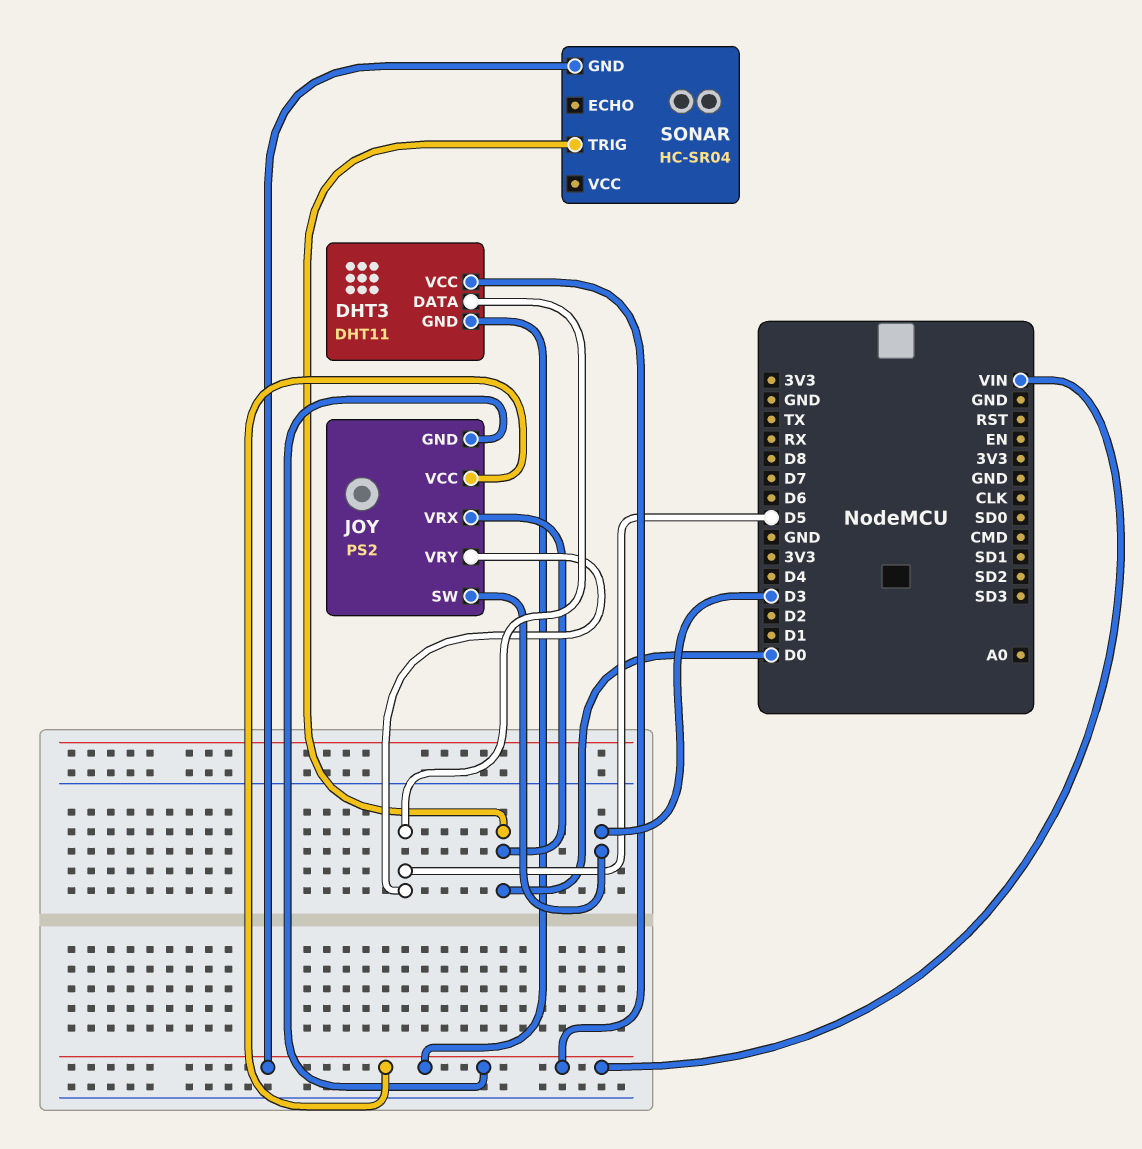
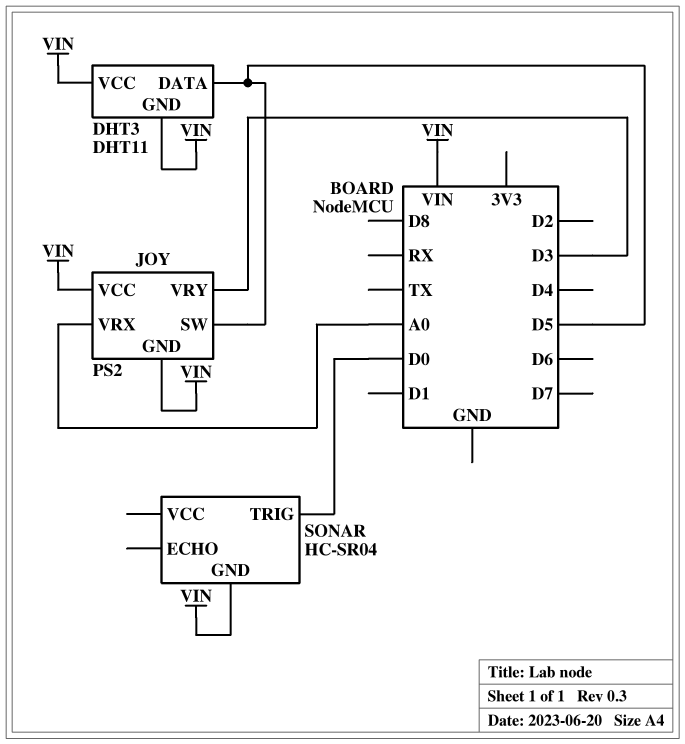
JOY pin SW: D3 -> D5
JOY pin VRX: D0 -> A0
JOY pin VRY: D5 -> D3

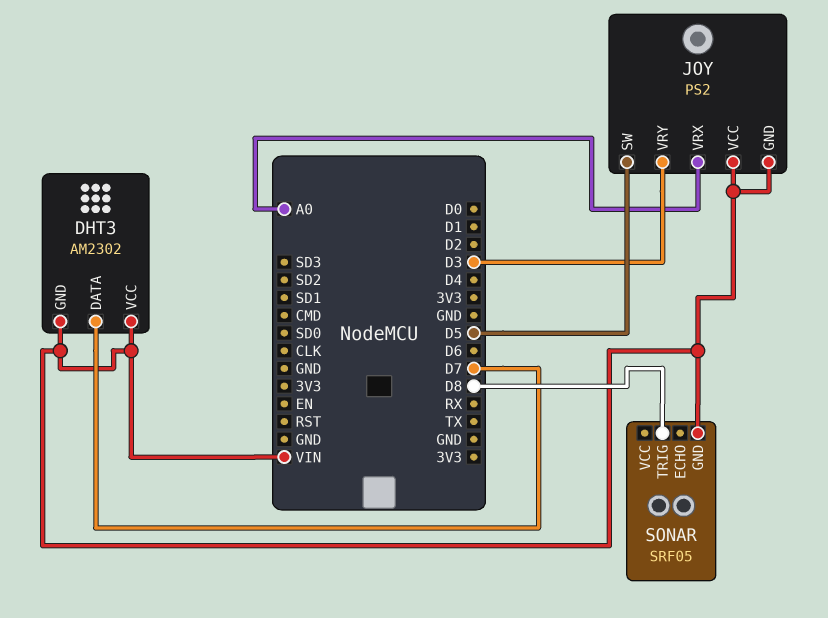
DHT3: DHT11 -> AM2302
DHT3 pin DATA: D5 -> D7
SONAR: HC-SR04 -> SRF05
SONAR pin TRIG: D0 -> D8

